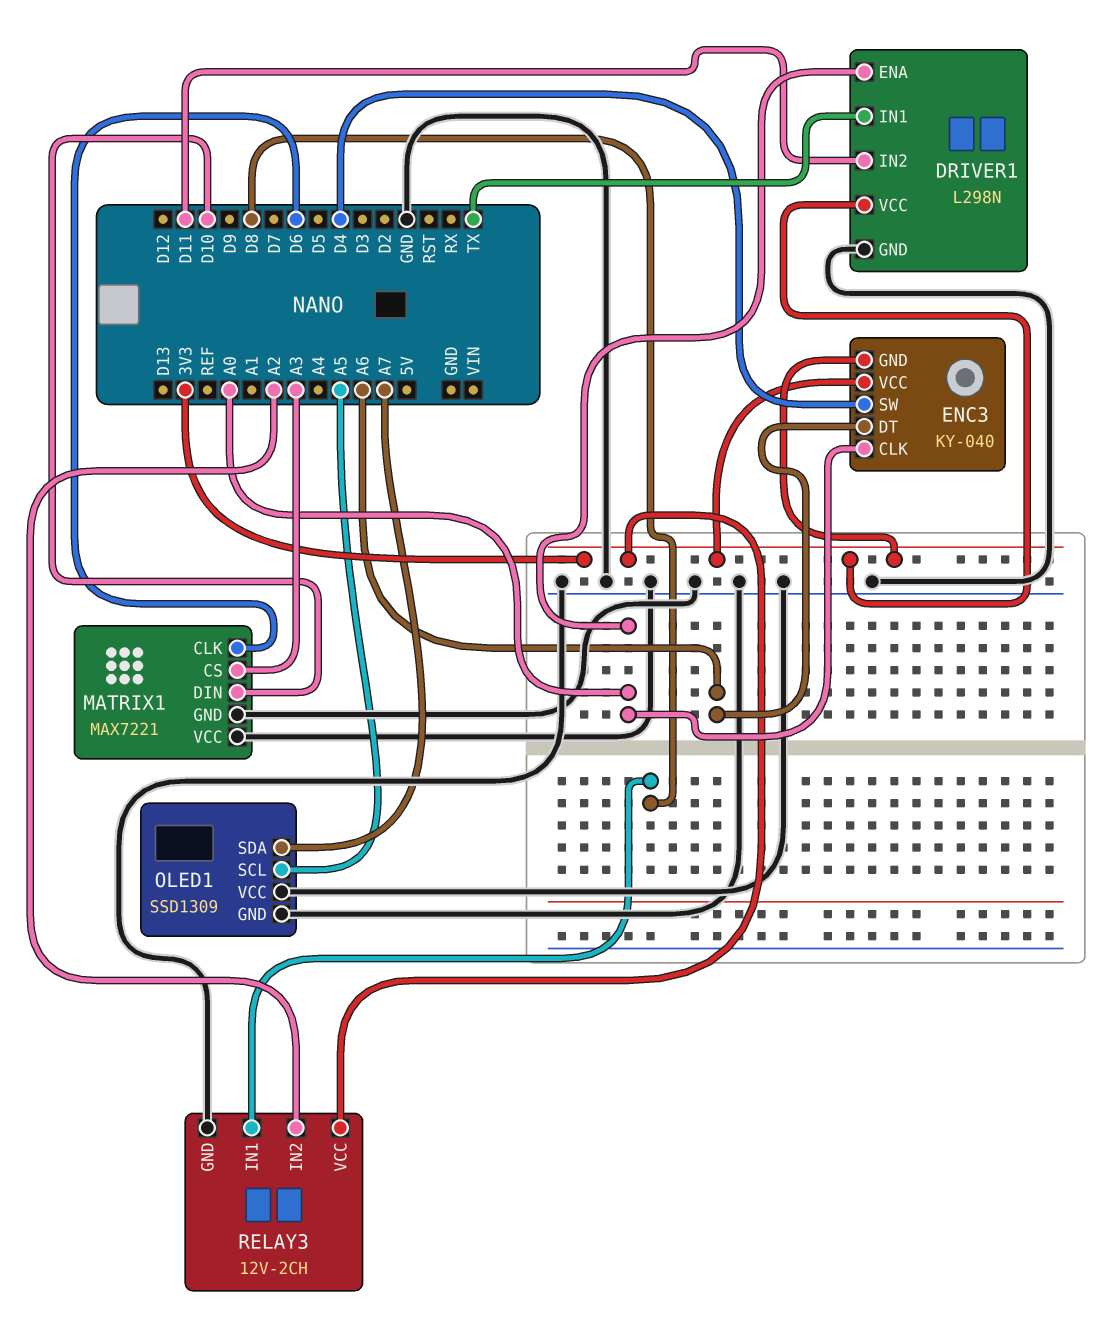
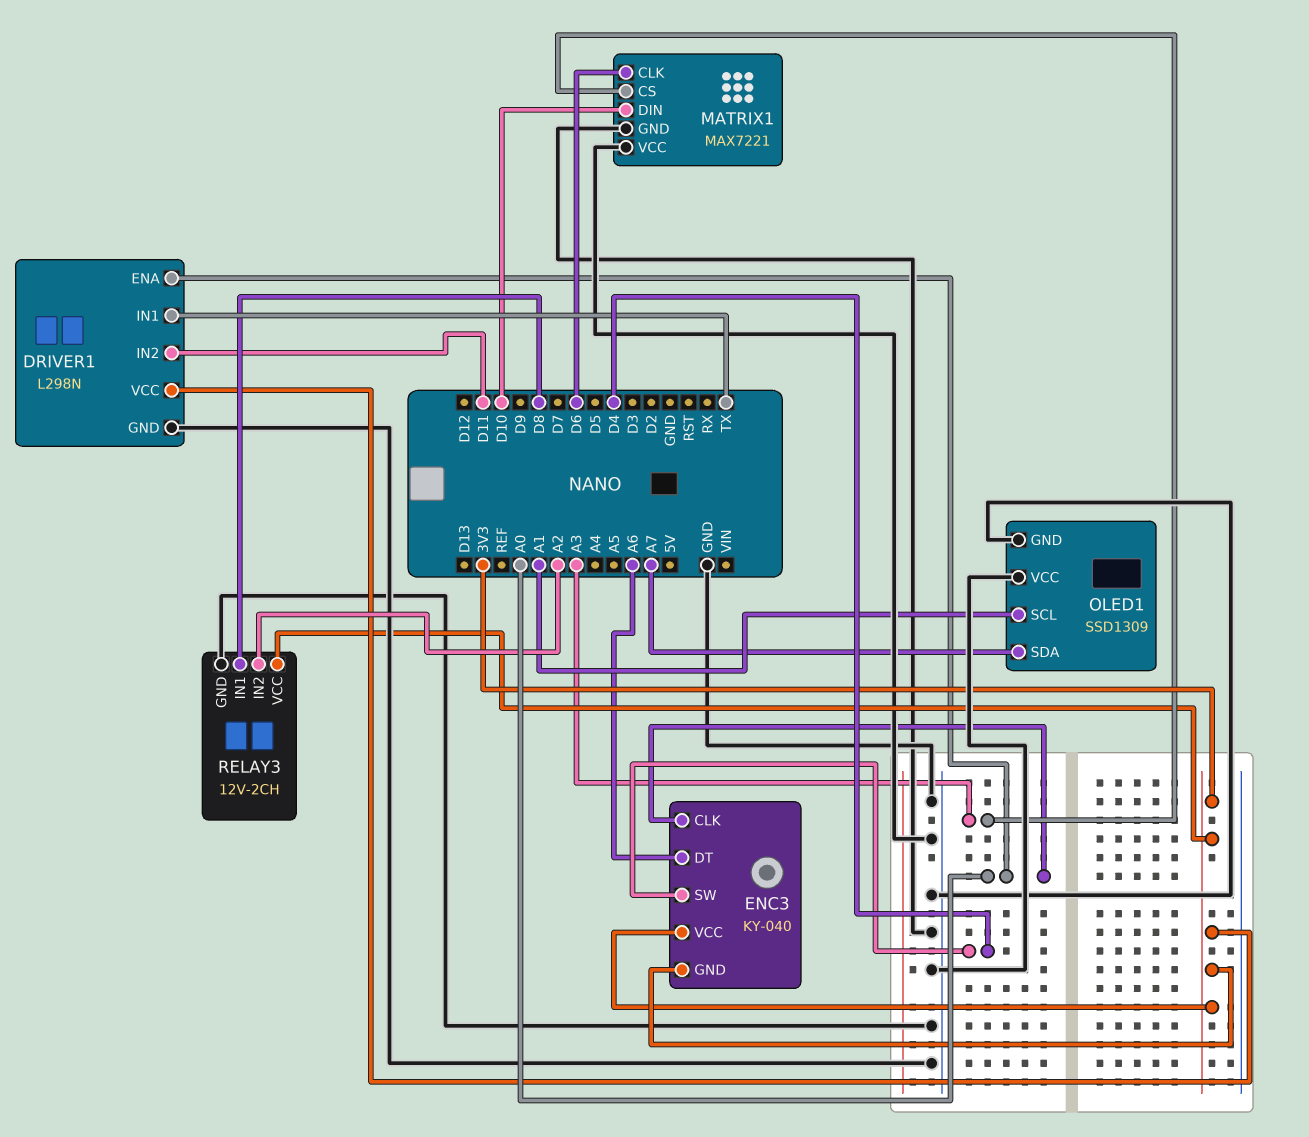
OLED1 pin SCL: A5 -> A1

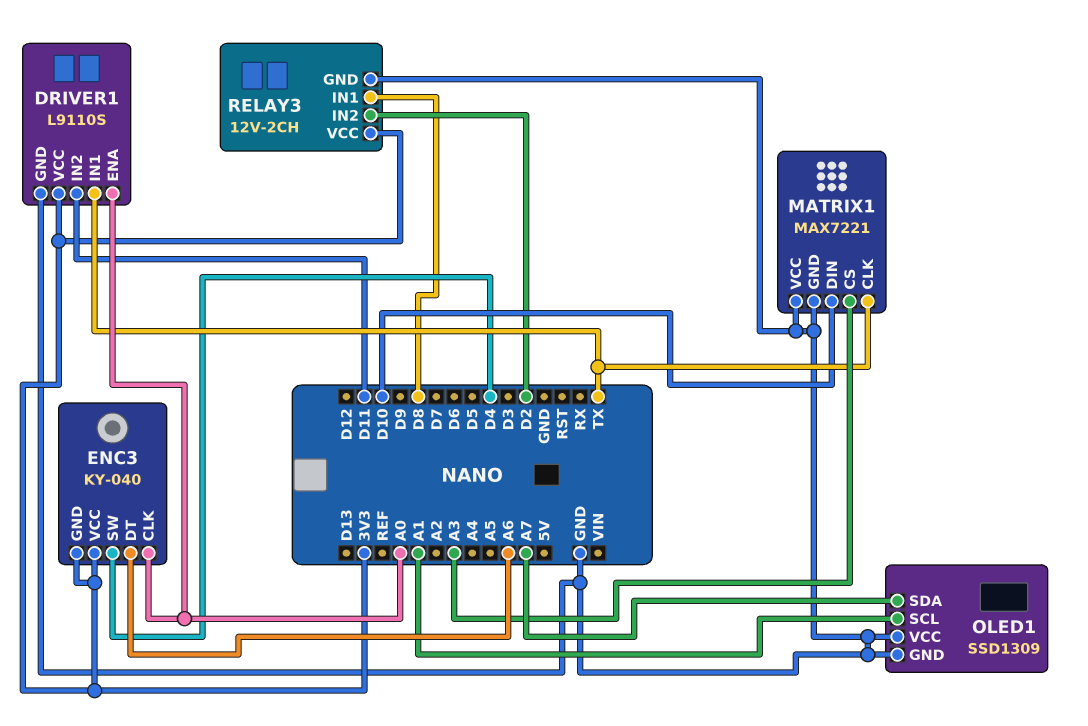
DRIVER1: L298N -> L9110S
MATRIX1 pin CLK: D6 -> TX
RELAY3 pin IN2: A2 -> D2

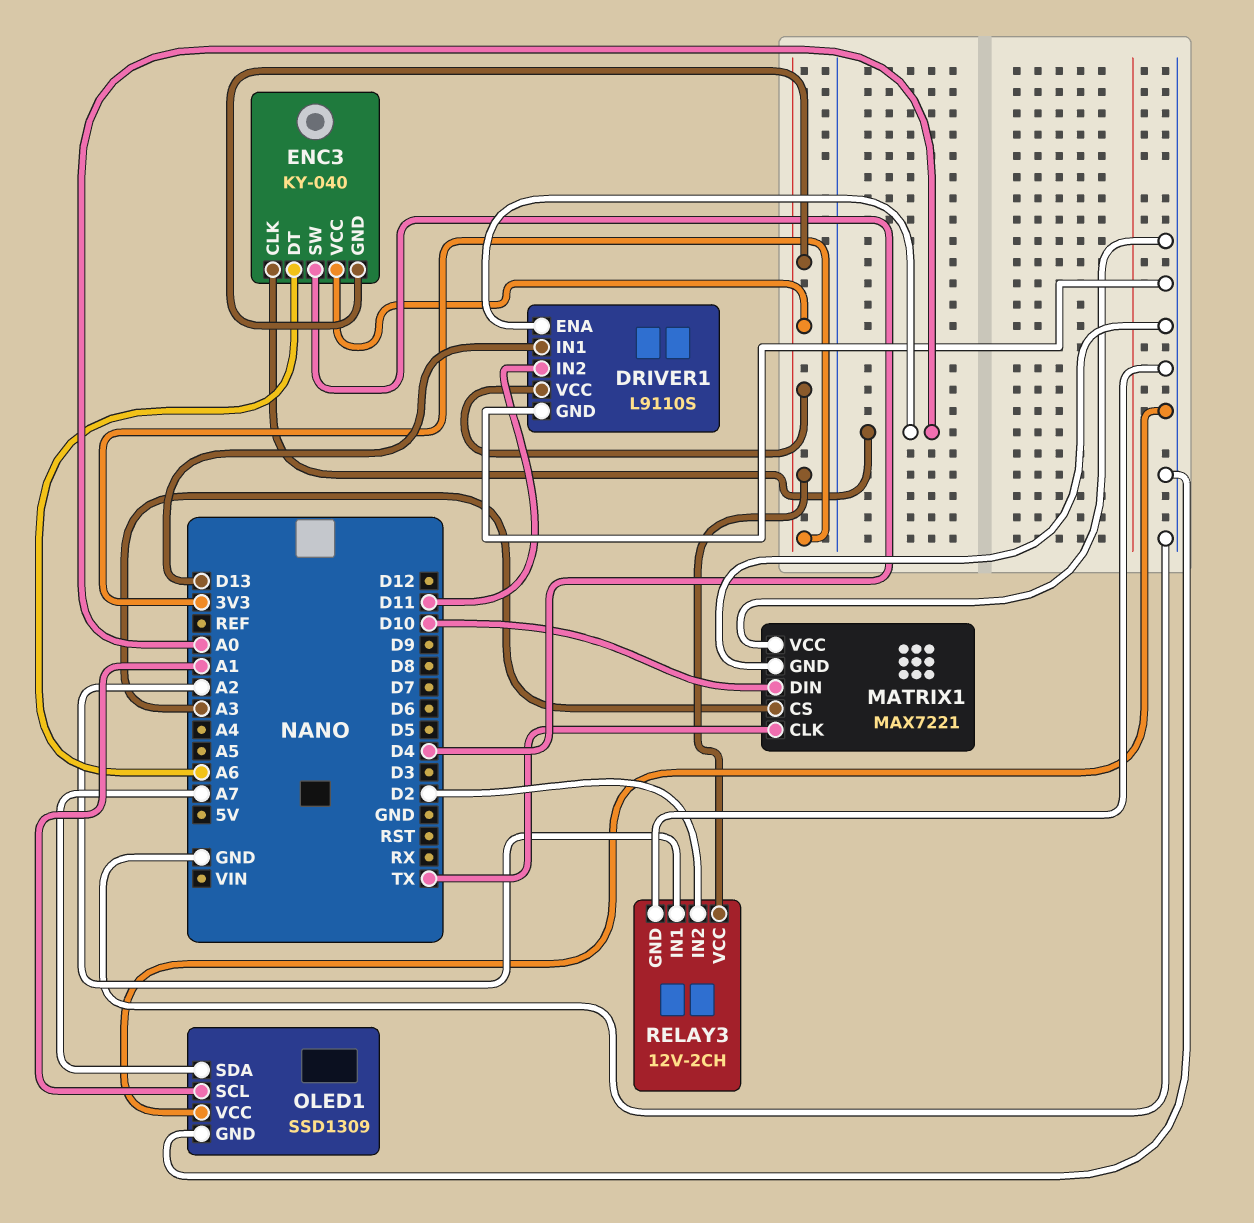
DRIVER1 pin IN1: TX -> D13
RELAY3 pin IN1: D8 -> A2

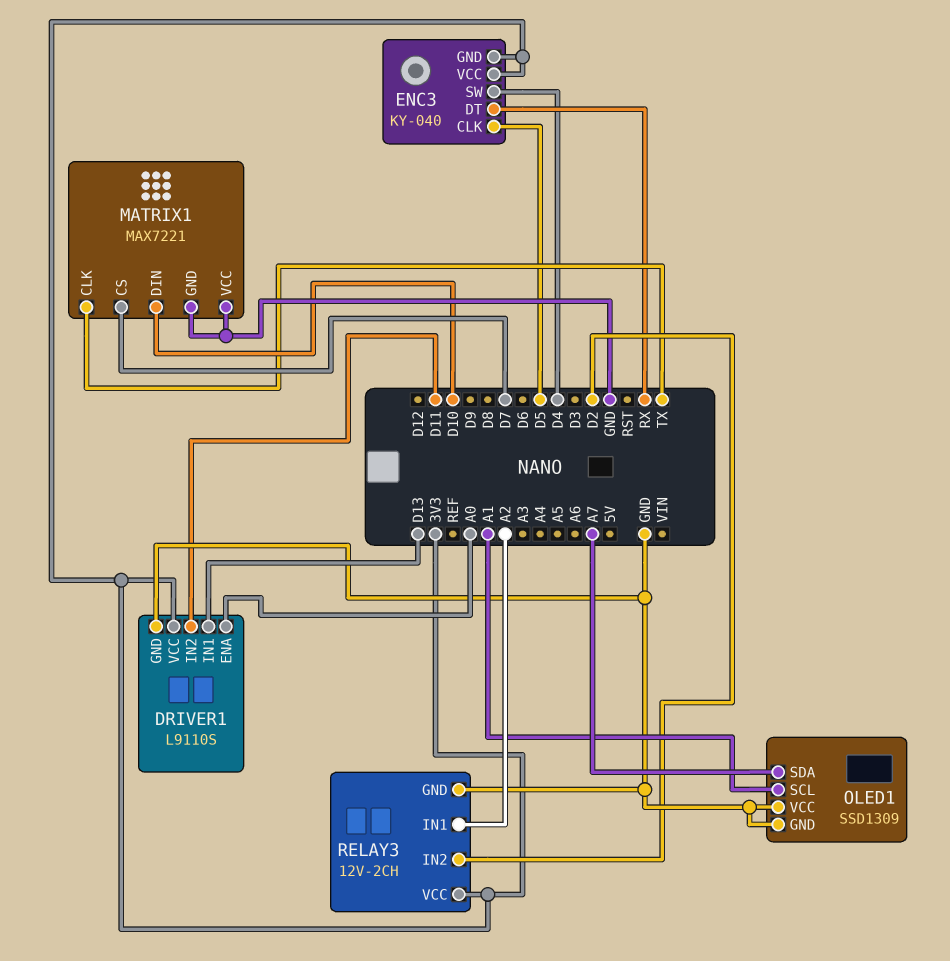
ENC3 pin CLK: A0 -> D5
ENC3 pin DT: A6 -> RX
MATRIX1 pin CS: A3 -> D7

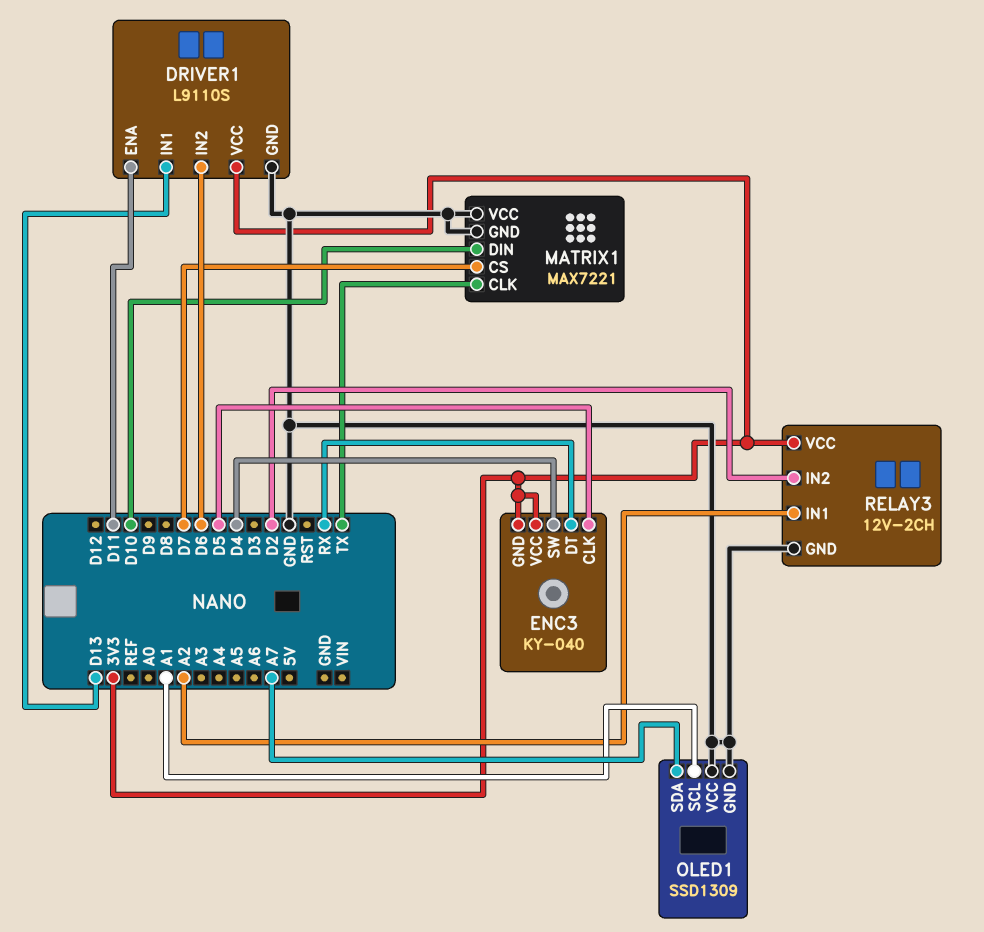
DRIVER1 pin ENA: A0 -> D11
DRIVER1 pin IN2: D11 -> D6

